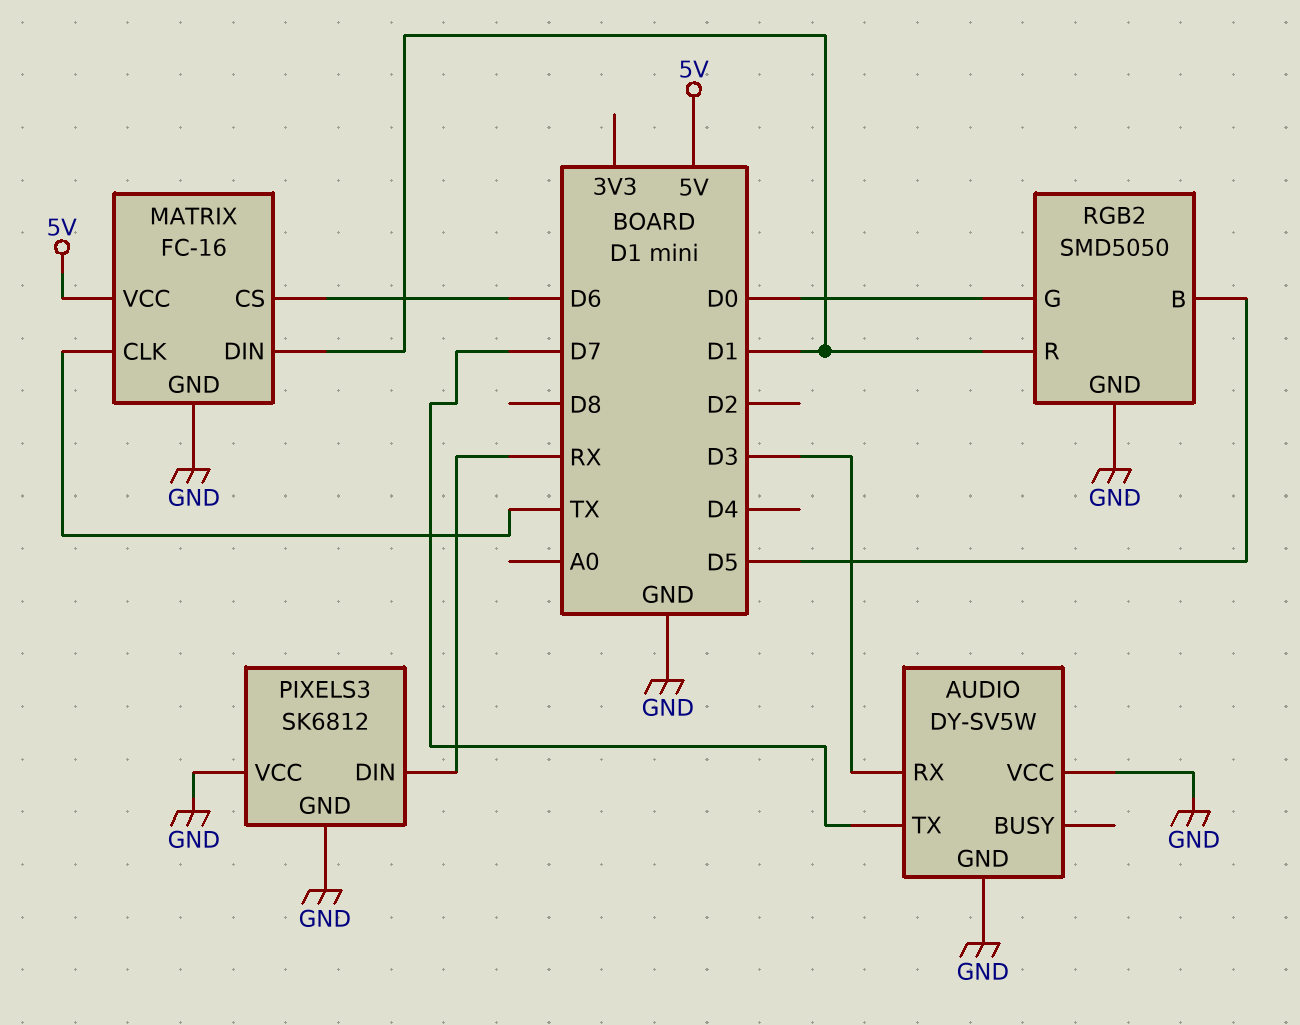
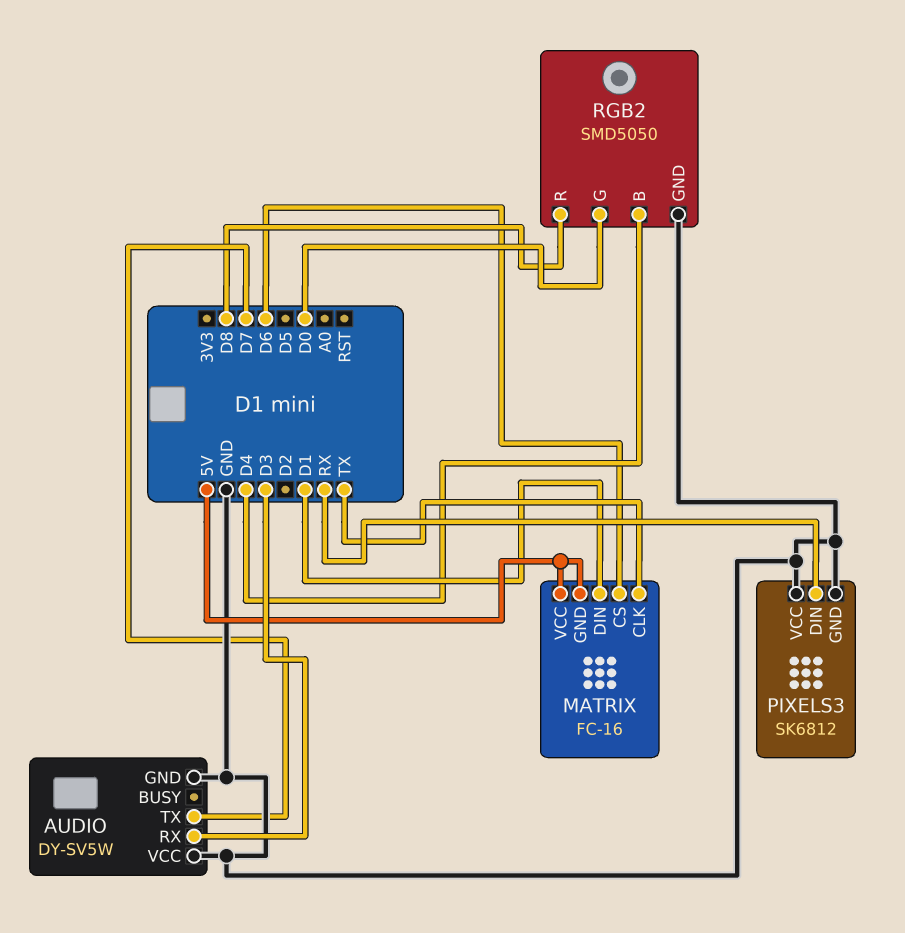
MATRIX pin GND: GND -> 5V
RGB2 pin B: D5 -> D4
RGB2 pin R: D1 -> D8

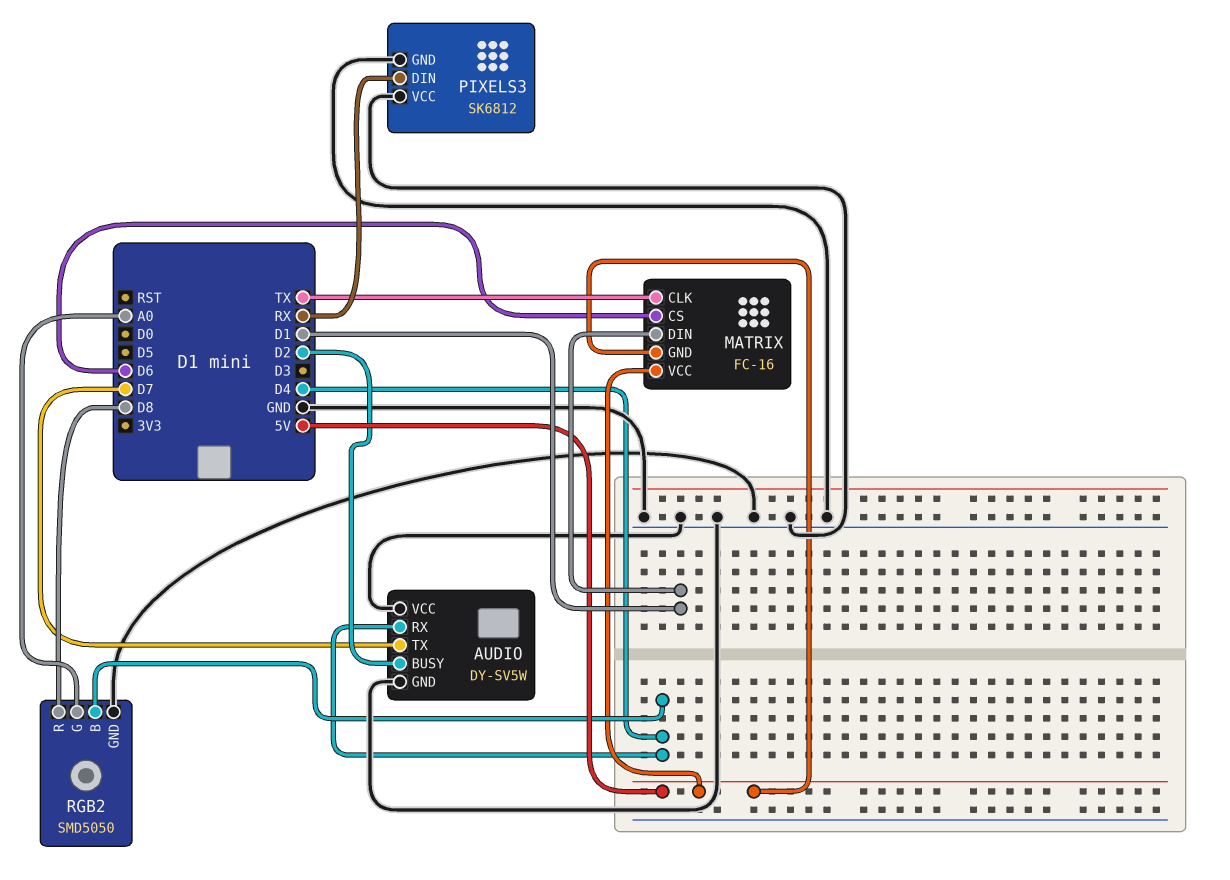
AUDIO pin BUSY: none -> D2
AUDIO pin RX: D3 -> D4
RGB2 pin G: D0 -> A0

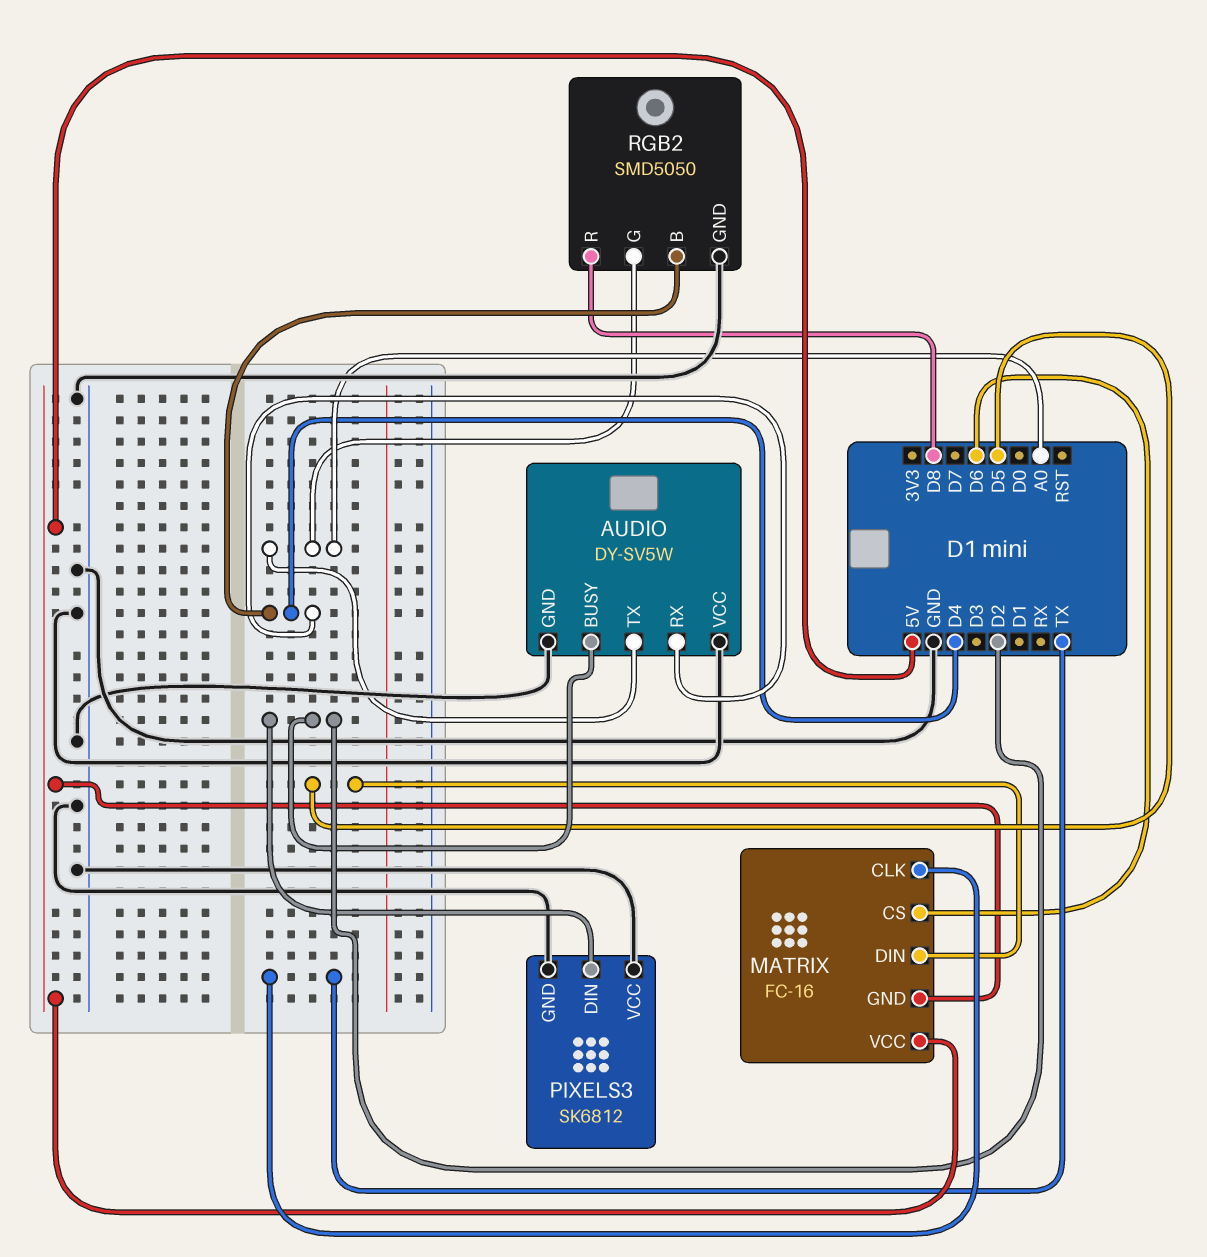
AUDIO pin TX: D7 -> A0
MATRIX pin DIN: D1 -> D5
PIXELS3 pin DIN: RX -> D2

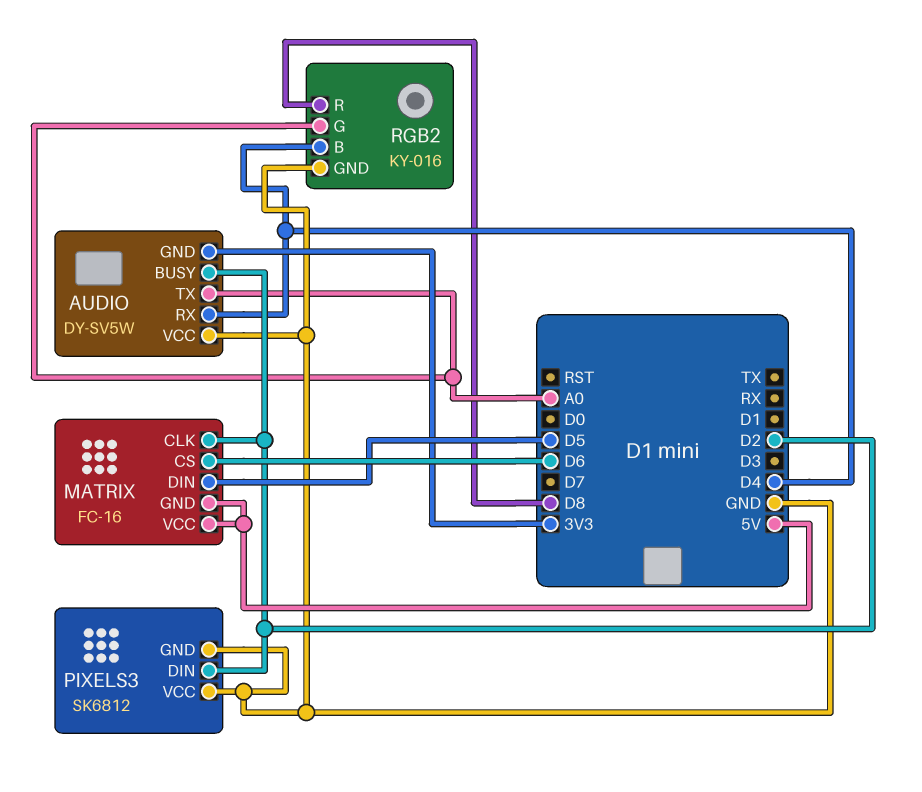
AUDIO pin GND: GND -> 3V3
MATRIX pin CLK: TX -> D2
RGB2: SMD5050 -> KY-016

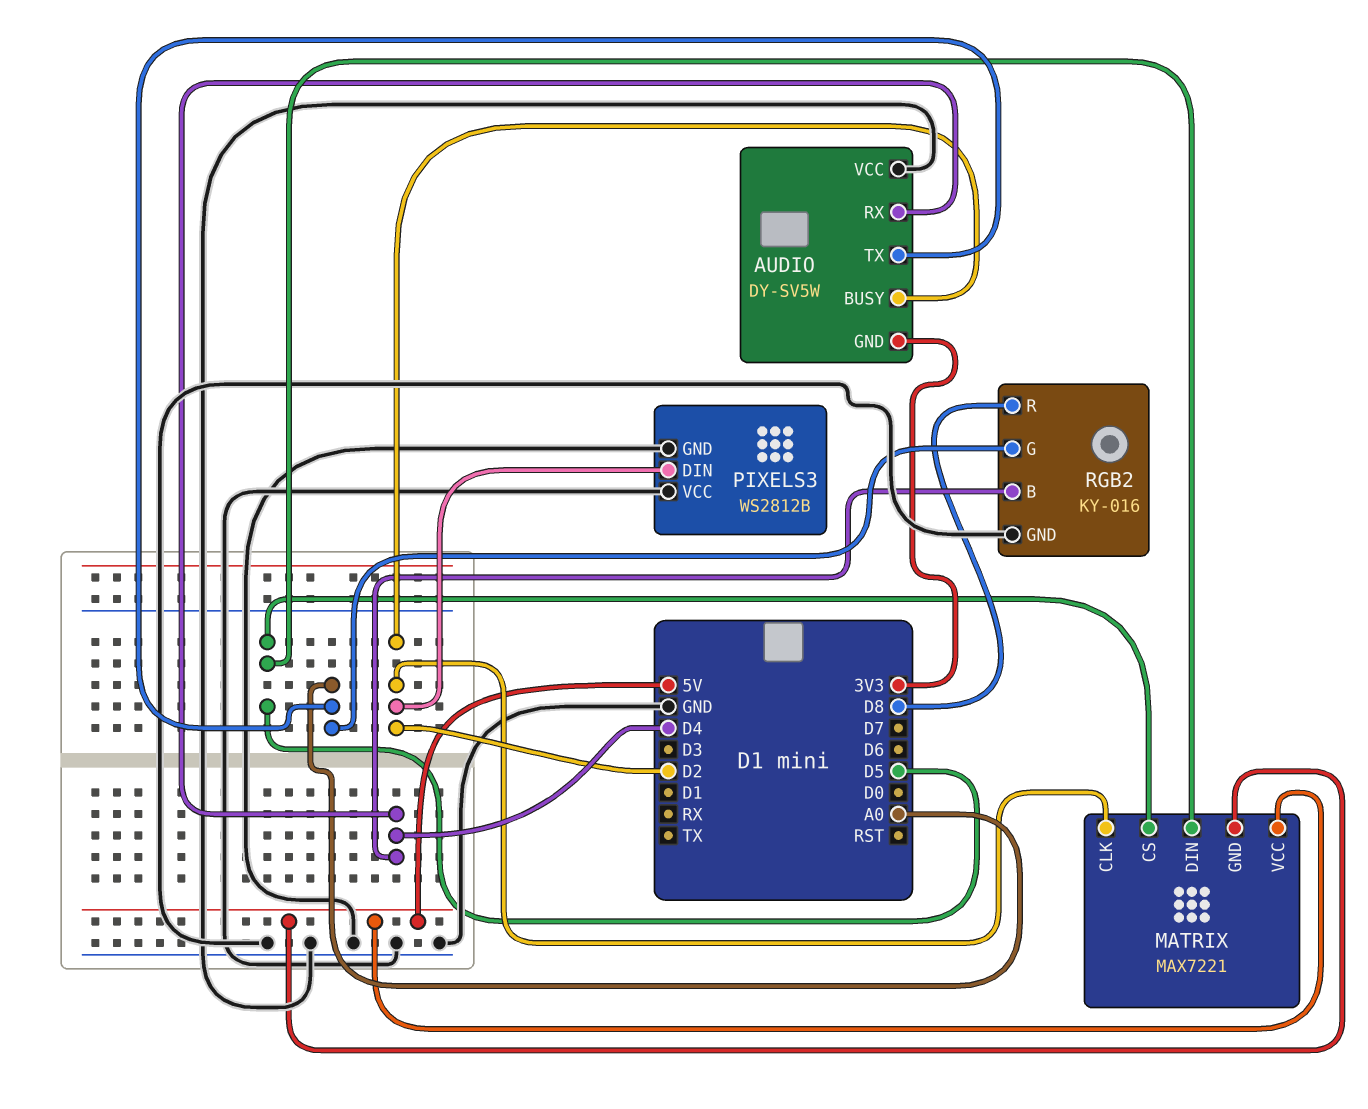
MATRIX: FC-16 -> MAX7221
MATRIX pin CS: D6 -> D5
PIXELS3: SK6812 -> WS2812B

